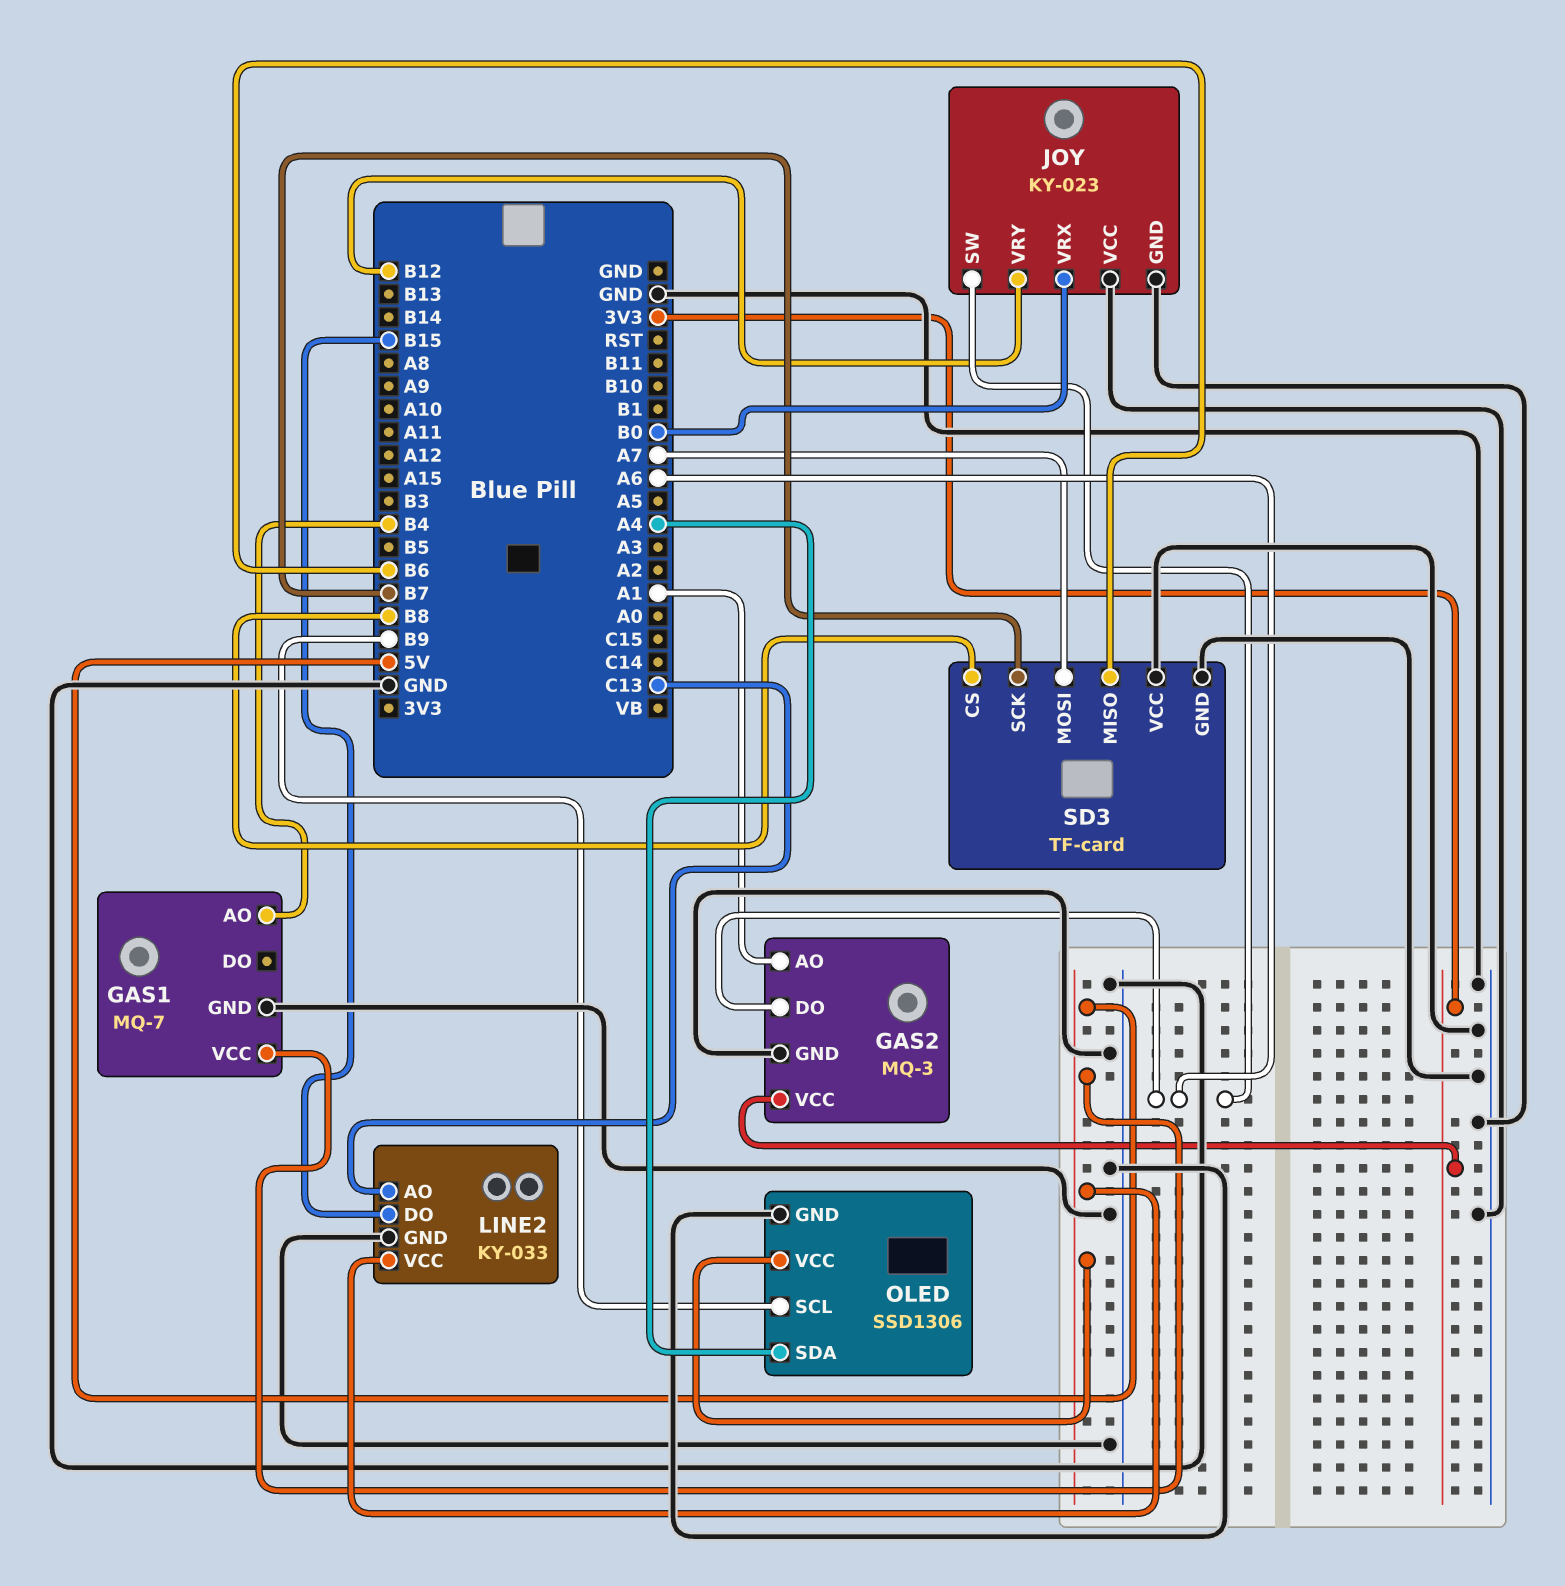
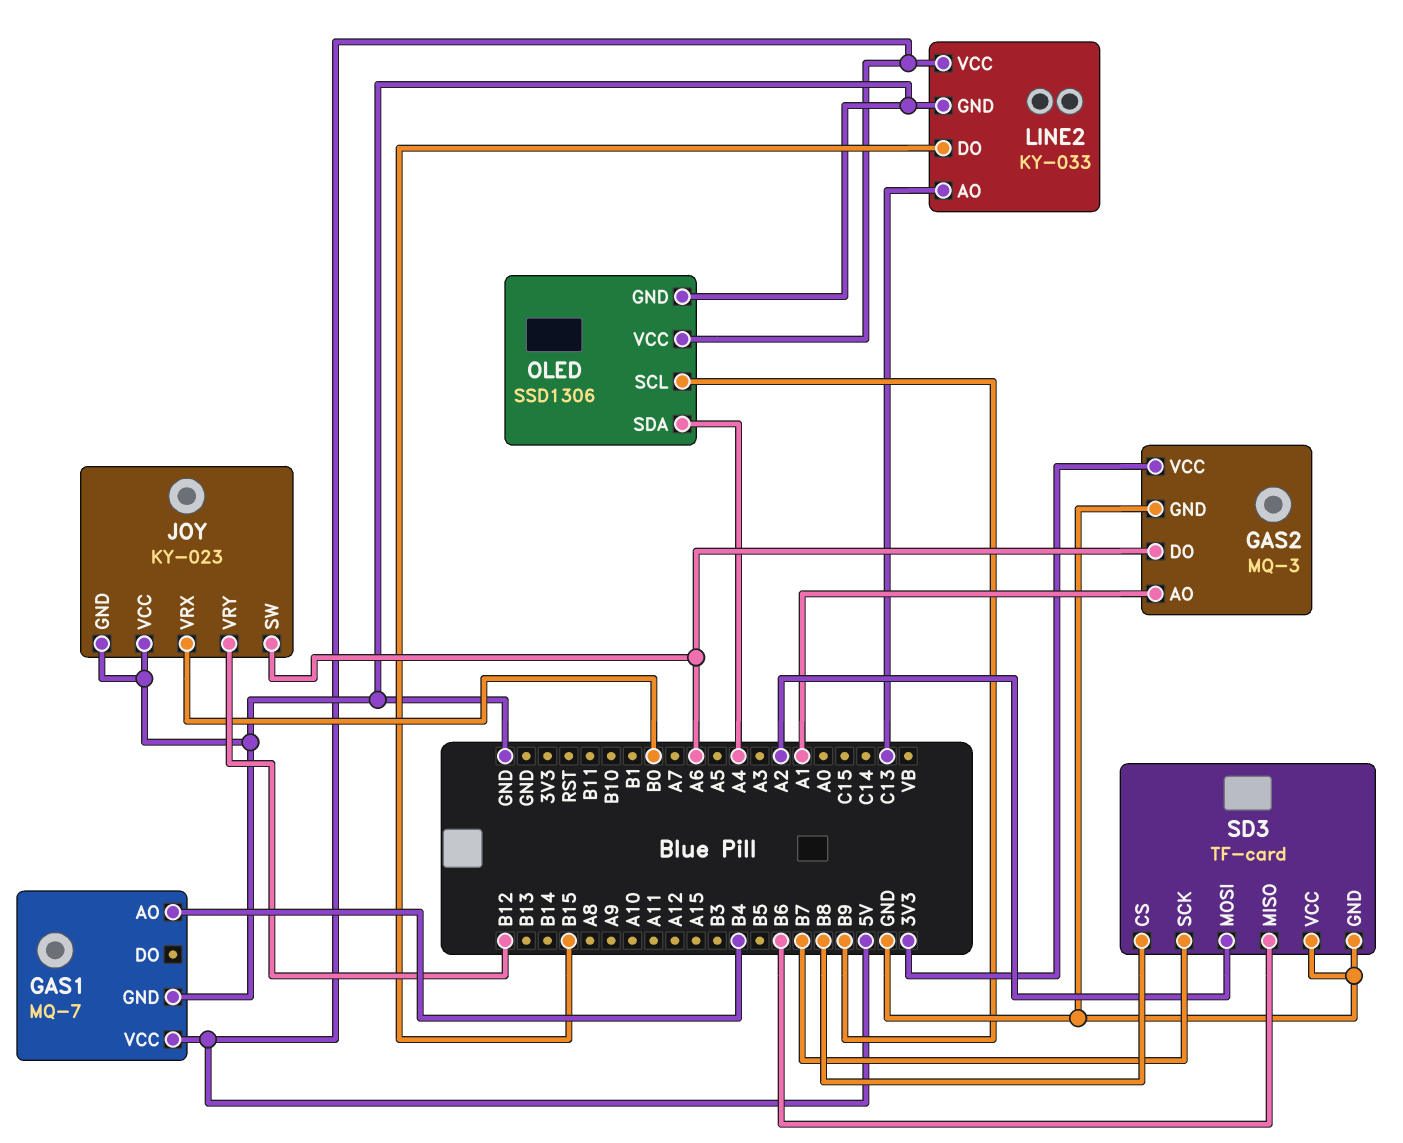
SD3 pin MOSI: A7 -> A2

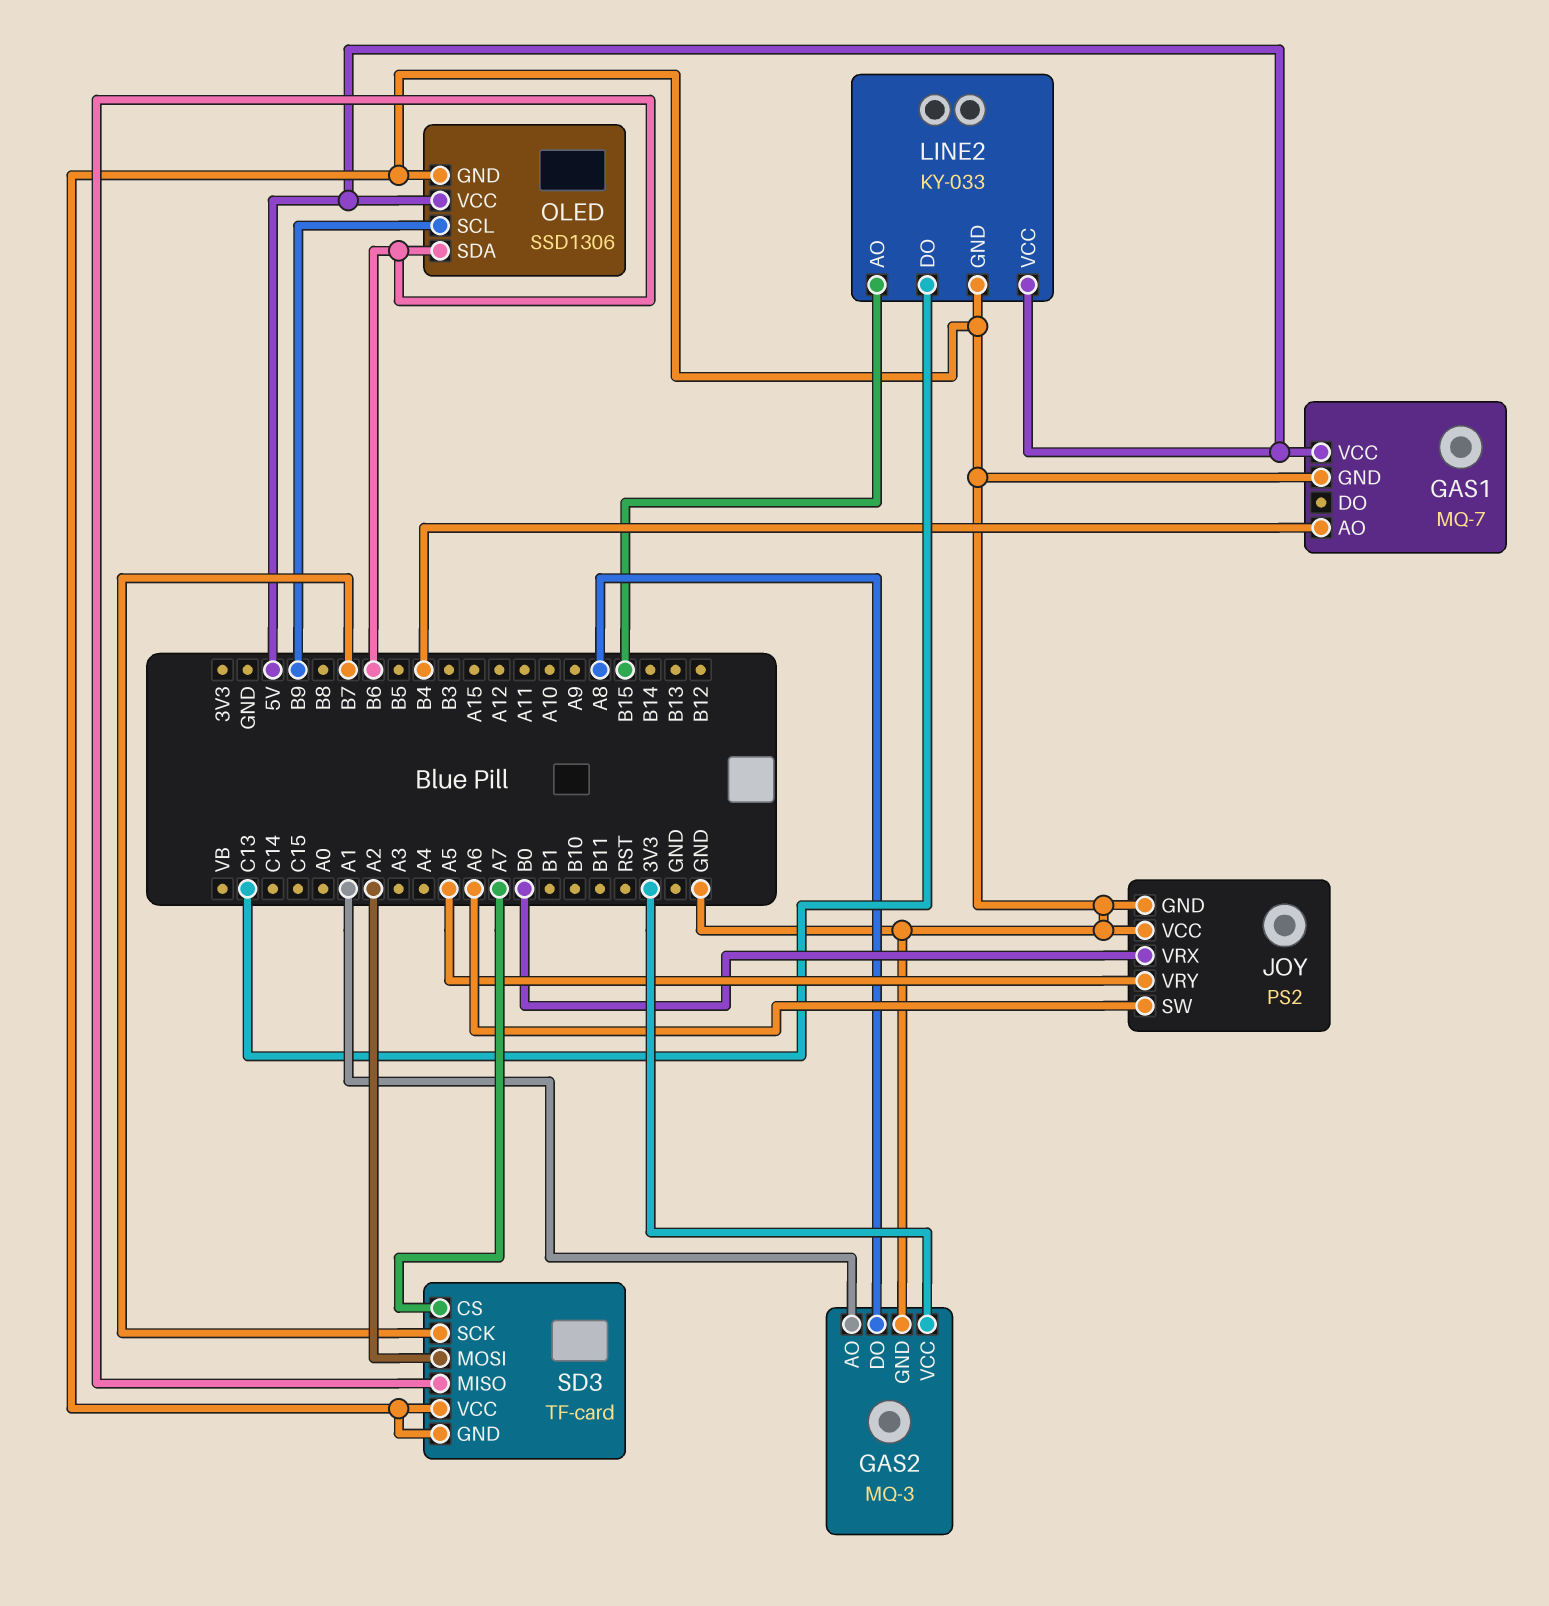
GAS2 pin DO: A6 -> A8
JOY: KY-023 -> PS2
JOY pin VRY: B12 -> A5
LINE2 pin AO: C13 -> B15
LINE2 pin DO: B15 -> C13
OLED pin SDA: A4 -> B6
SD3 pin CS: B8 -> A7

